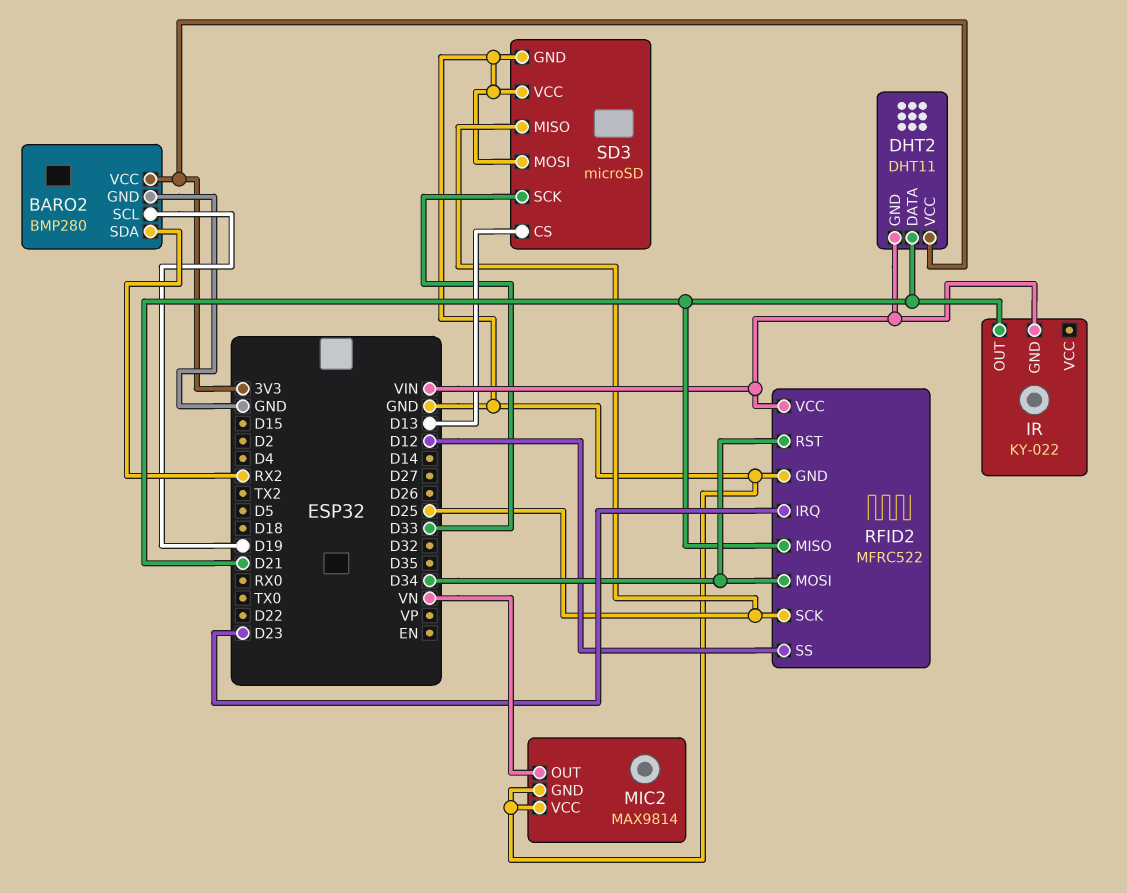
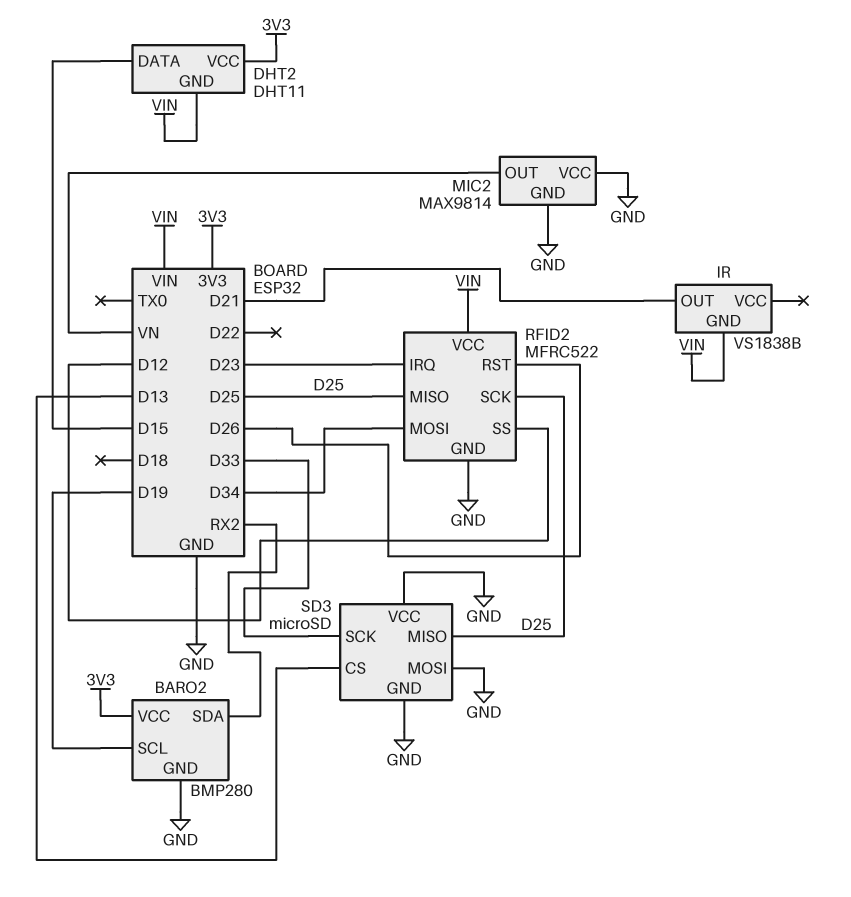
DHT2 pin DATA: D21 -> D15
IR: KY-022 -> VS1838B
RFID2 pin MISO: D21 -> D25
RFID2 pin RST: D34 -> D26

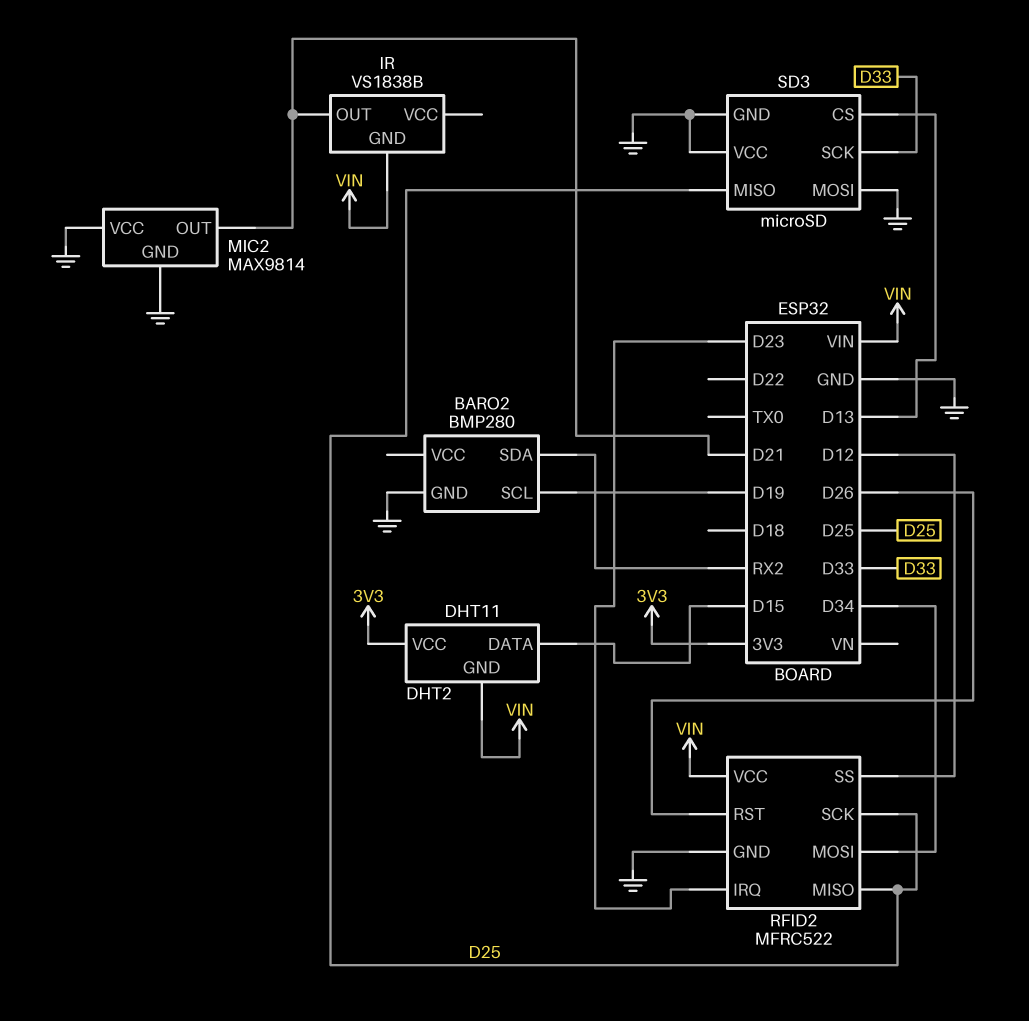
BARO2 pin VCC: 3V3 -> none
MIC2 pin OUT: VN -> D21

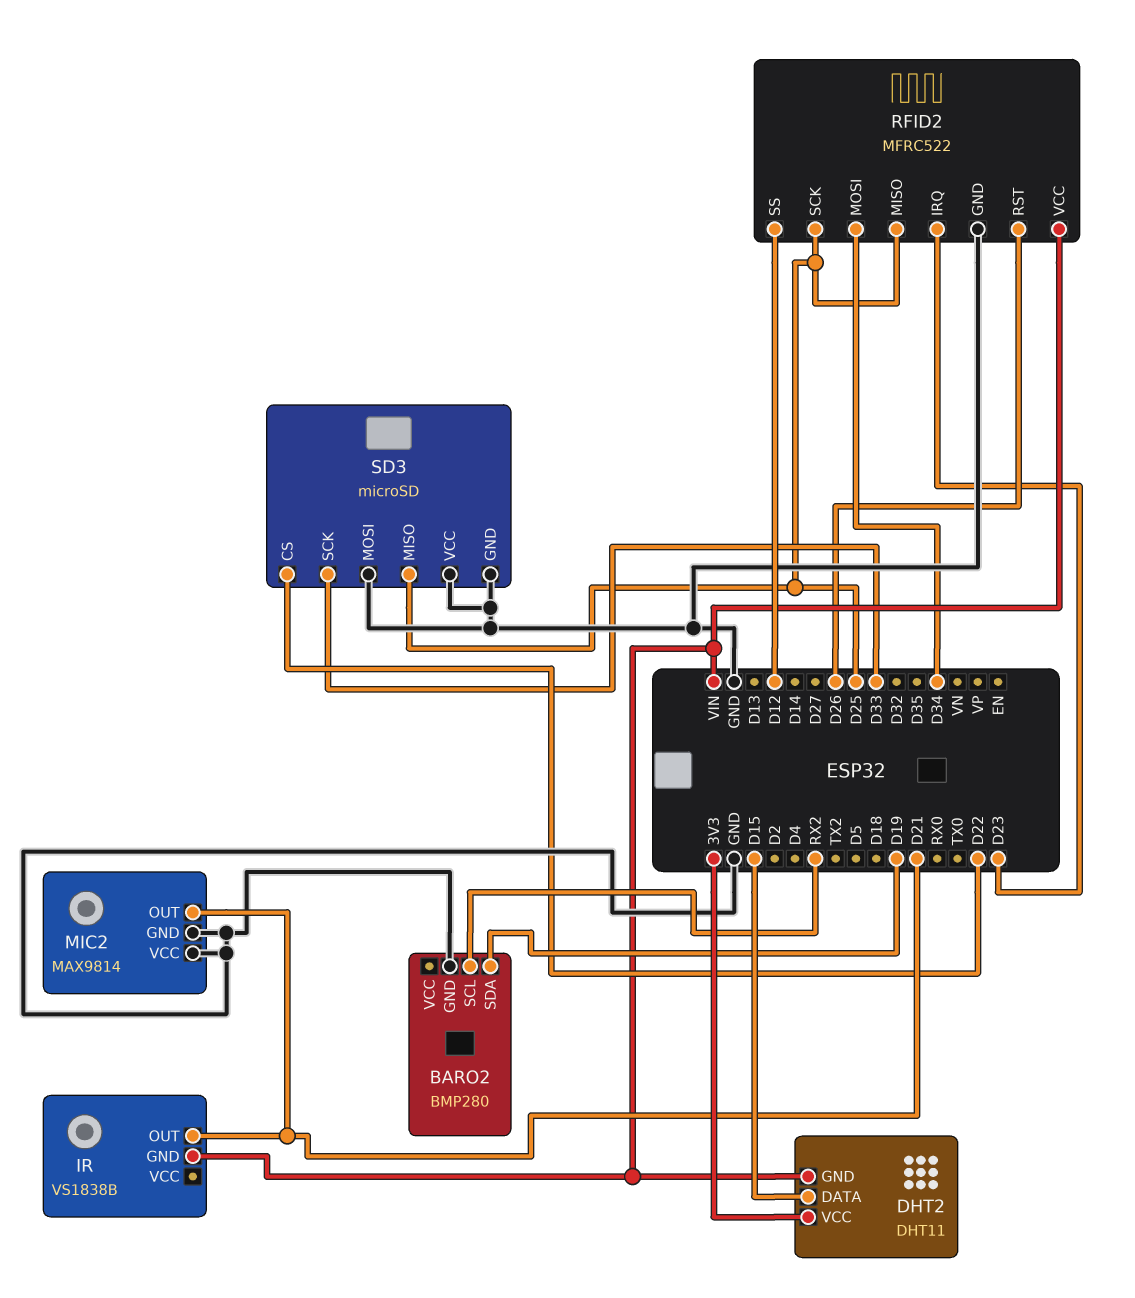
BARO2 pin SCL: D19 -> RX2
BARO2 pin SDA: RX2 -> D19
SD3 pin CS: D13 -> D22

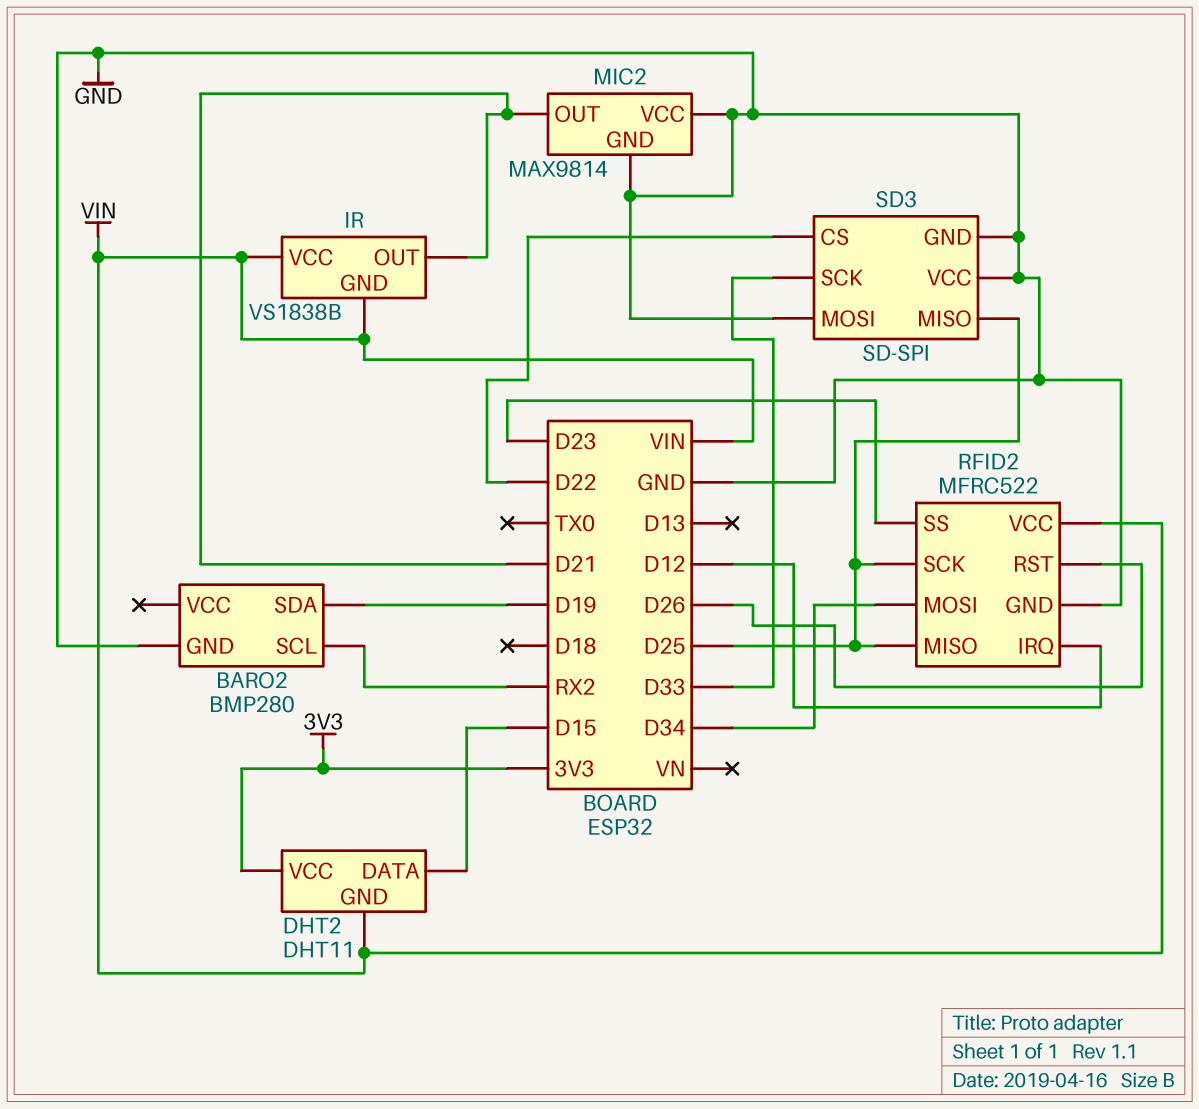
IR pin VCC: none -> VIN
RFID2 pin IRQ: D23 -> D12
RFID2 pin SS: D12 -> D23
SD3: microSD -> SD-SPI

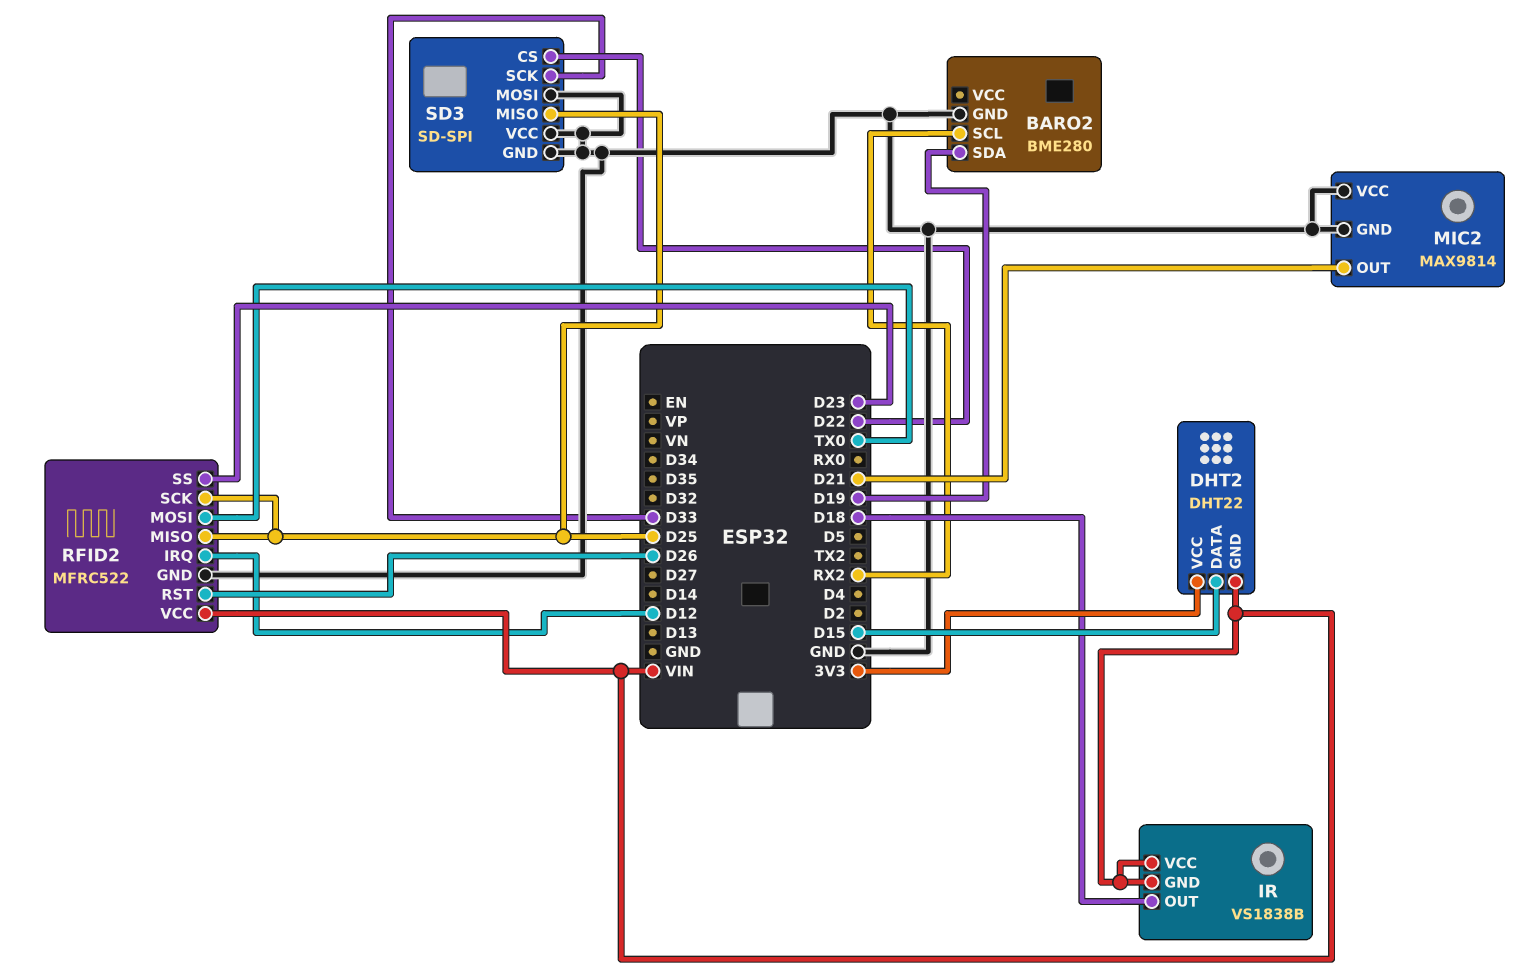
BARO2: BMP280 -> BME280
DHT2: DHT11 -> DHT22
IR pin OUT: D21 -> D18
RFID2 pin MOSI: D34 -> TX0

